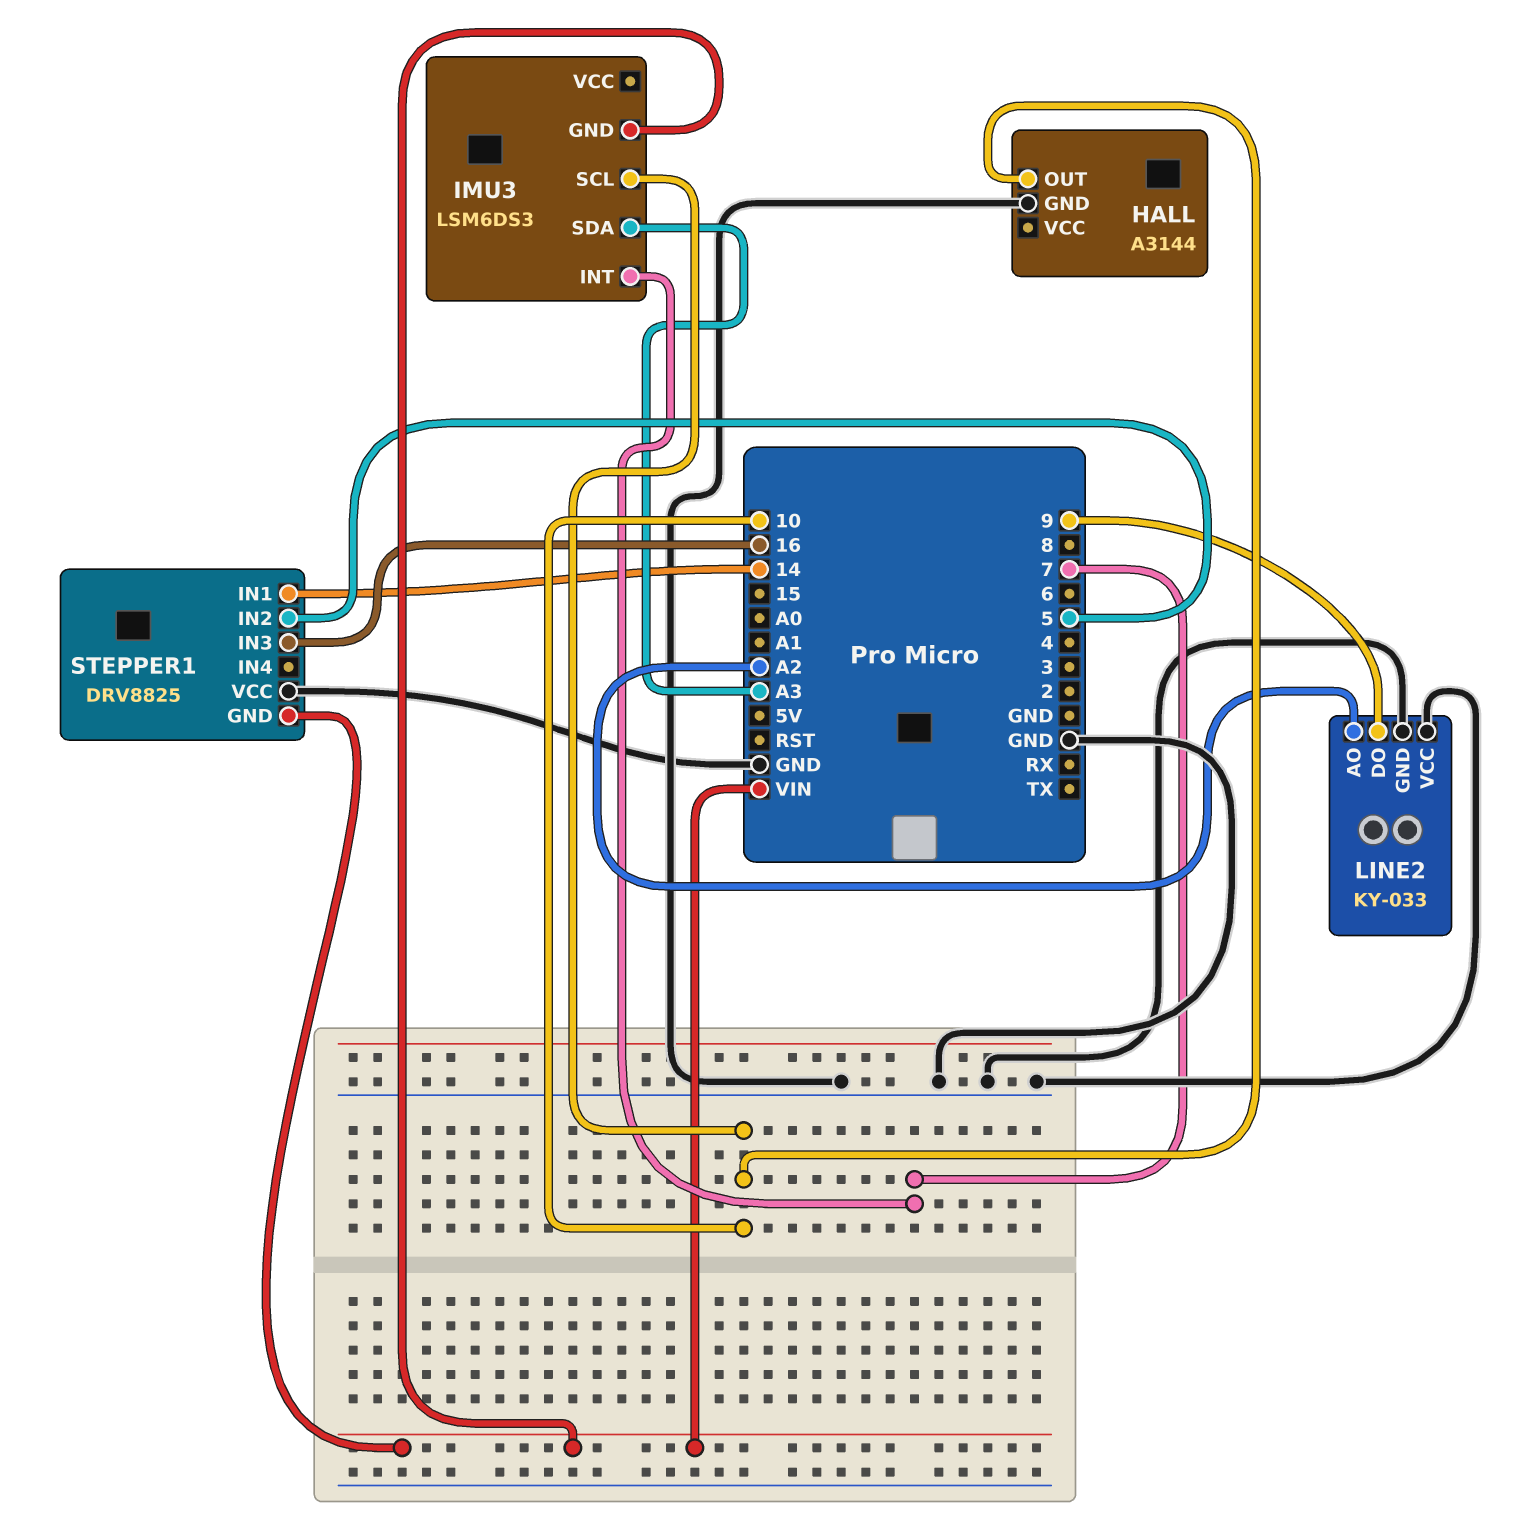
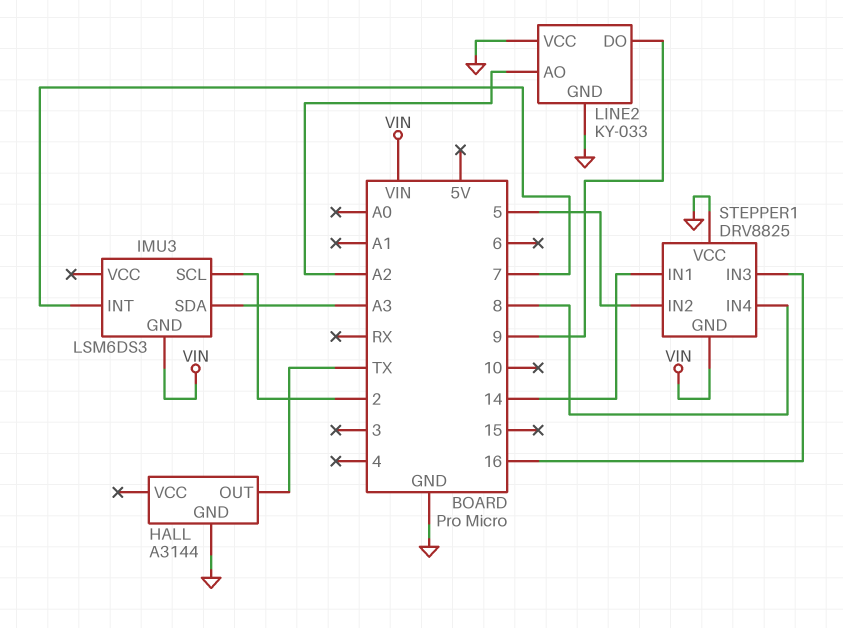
HALL pin OUT: 10 -> TX
IMU3 pin SCL: 10 -> 2
STEPPER1 pin IN4: none -> 8

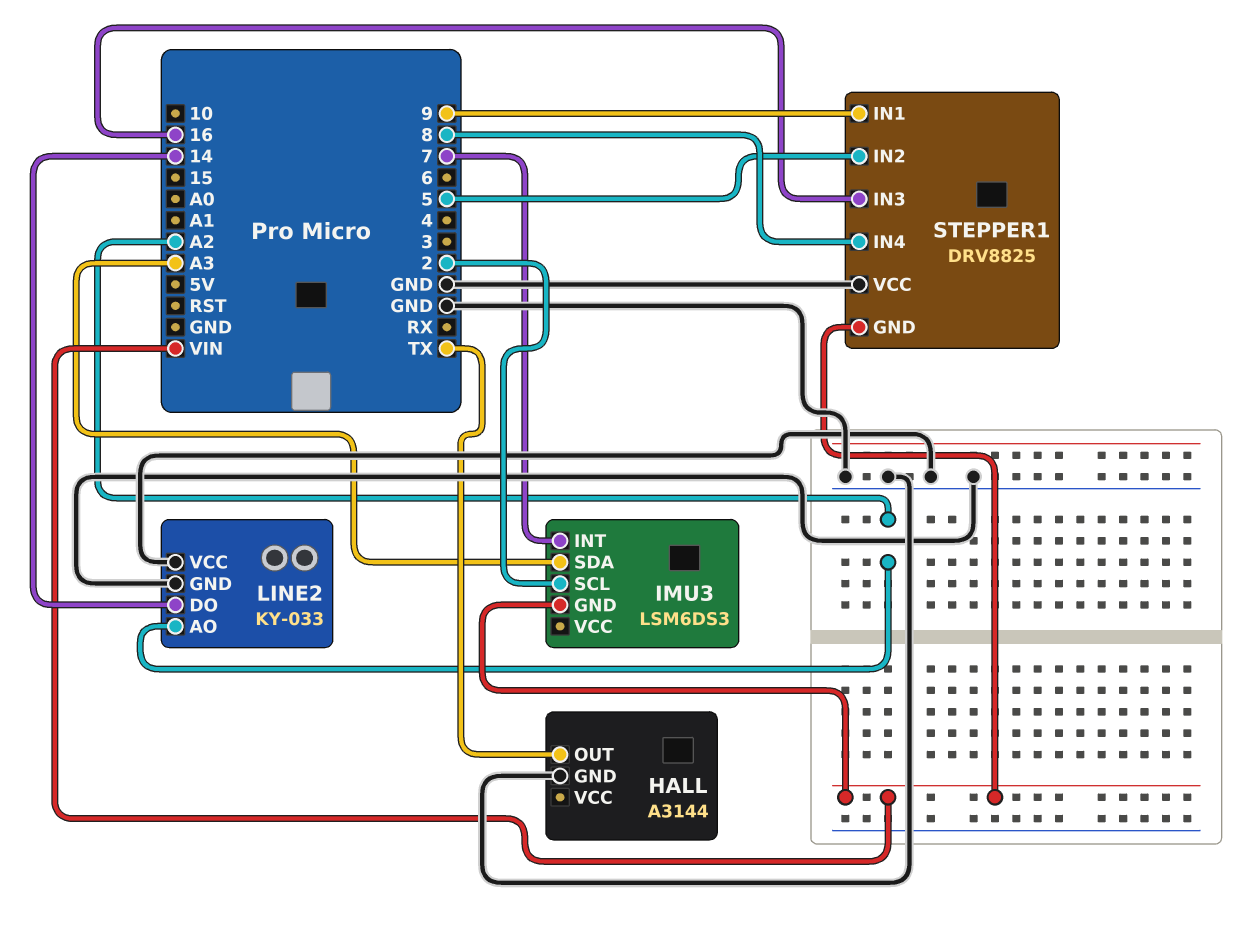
LINE2 pin DO: 9 -> 14
STEPPER1 pin IN1: 14 -> 9

